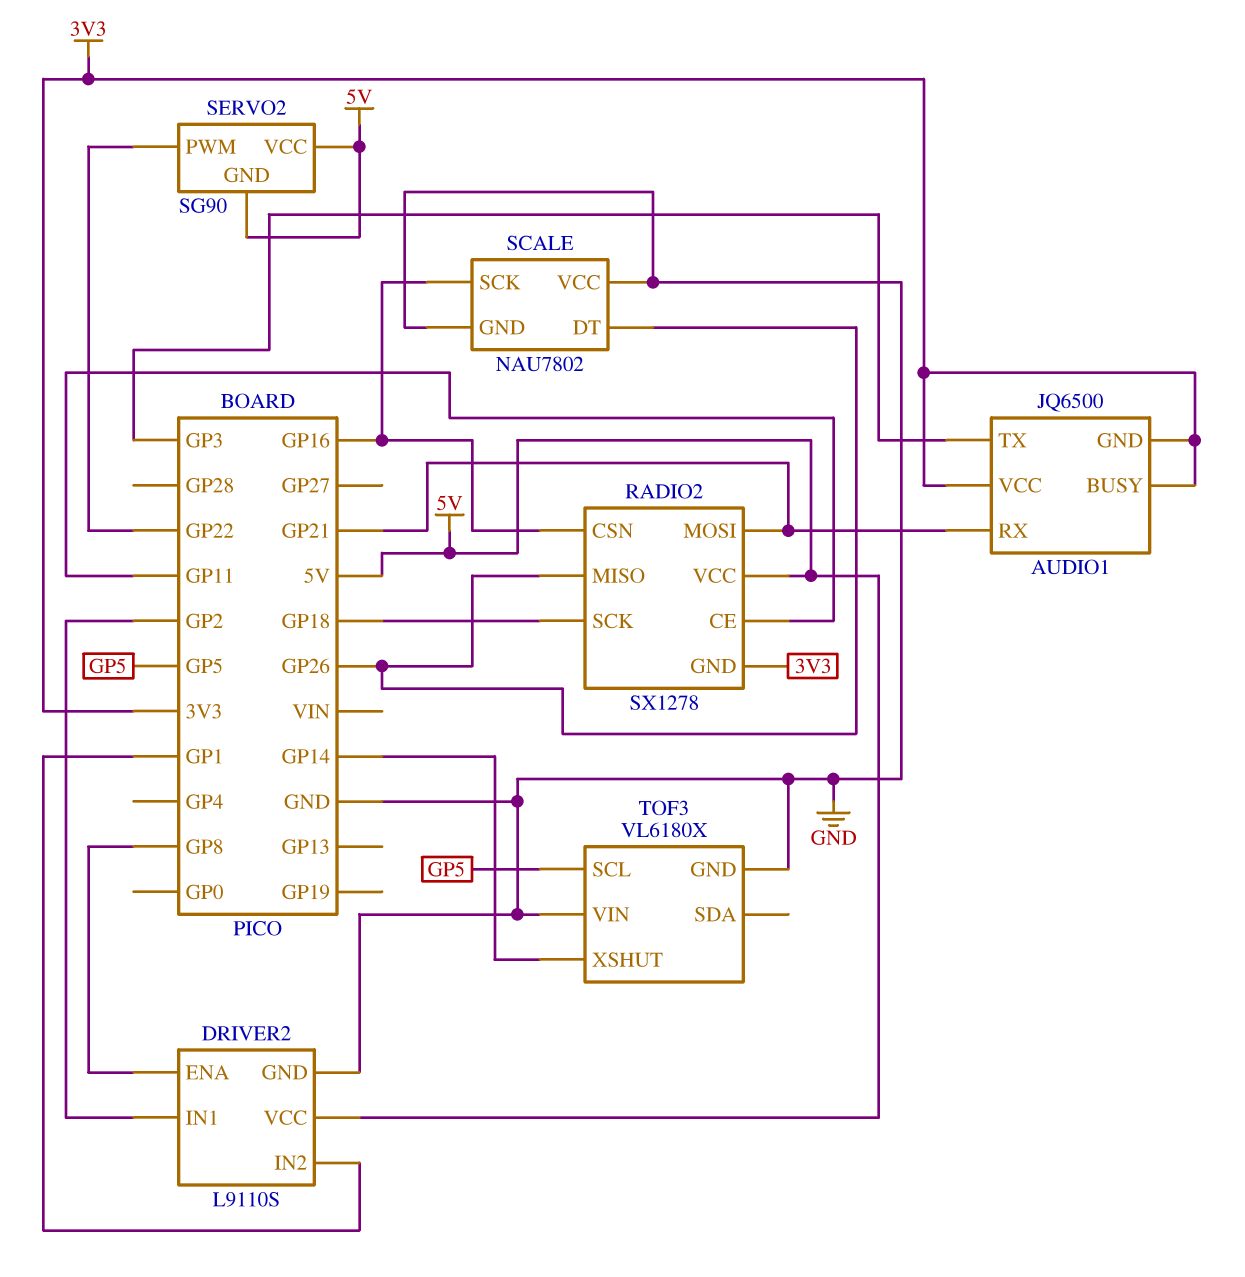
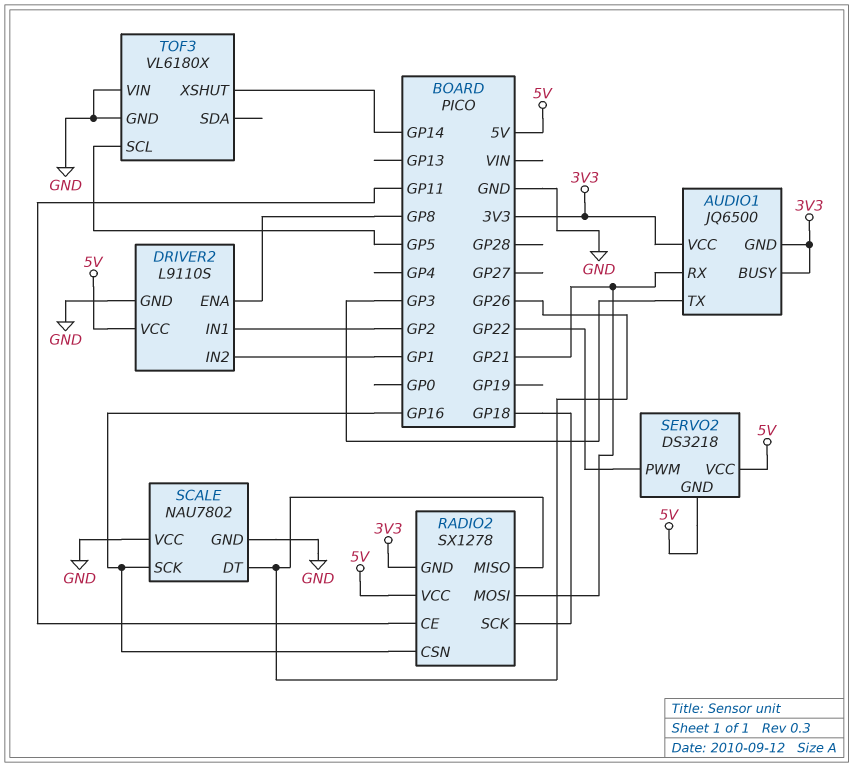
SERVO2: SG90 -> DS3218

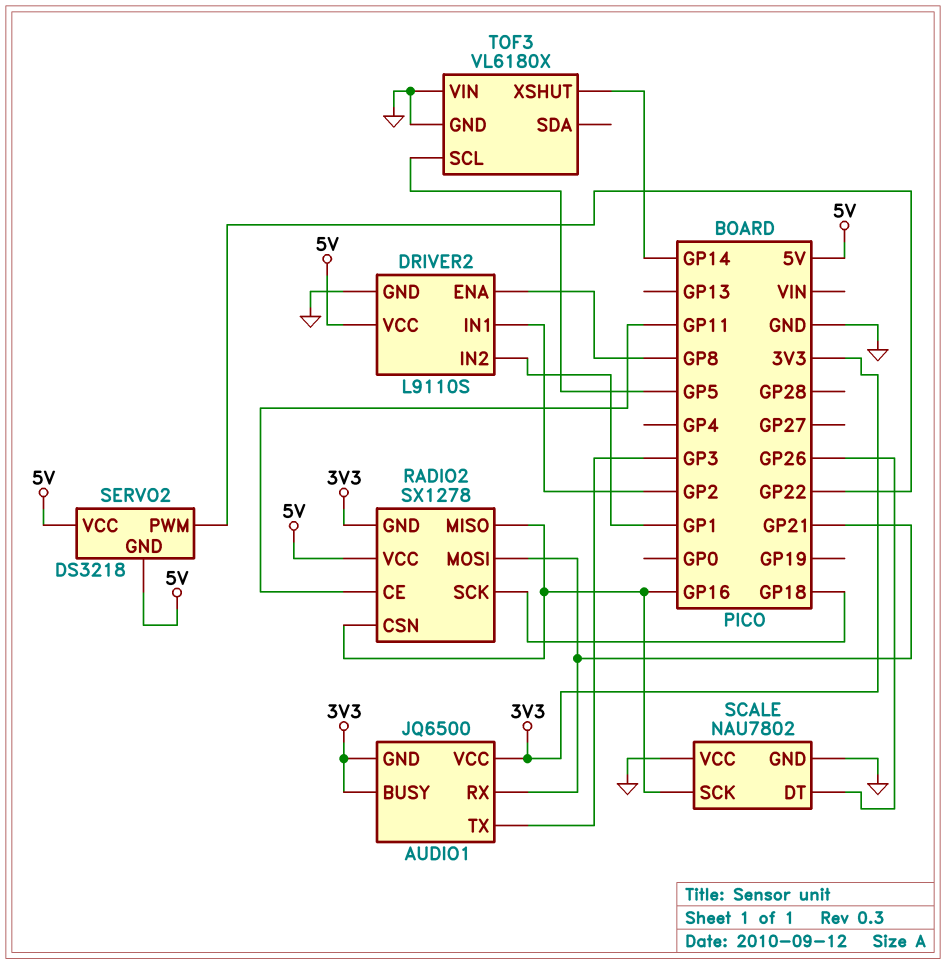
RADIO2 pin MISO: GP26 -> GP16

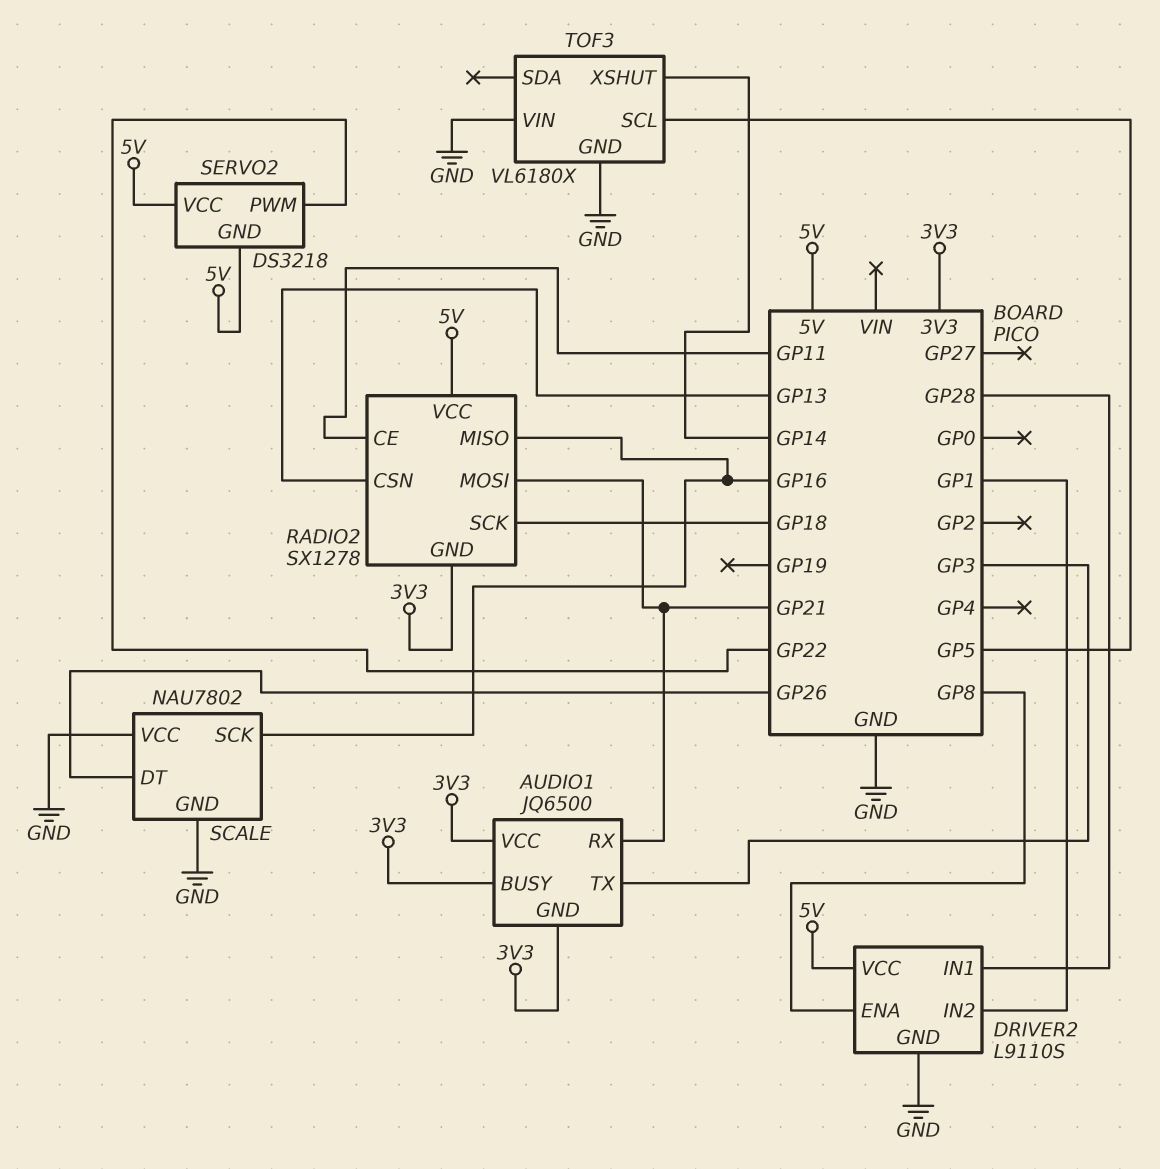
DRIVER2 pin IN1: GP2 -> GP28
RADIO2 pin CSN: GP16 -> GP13

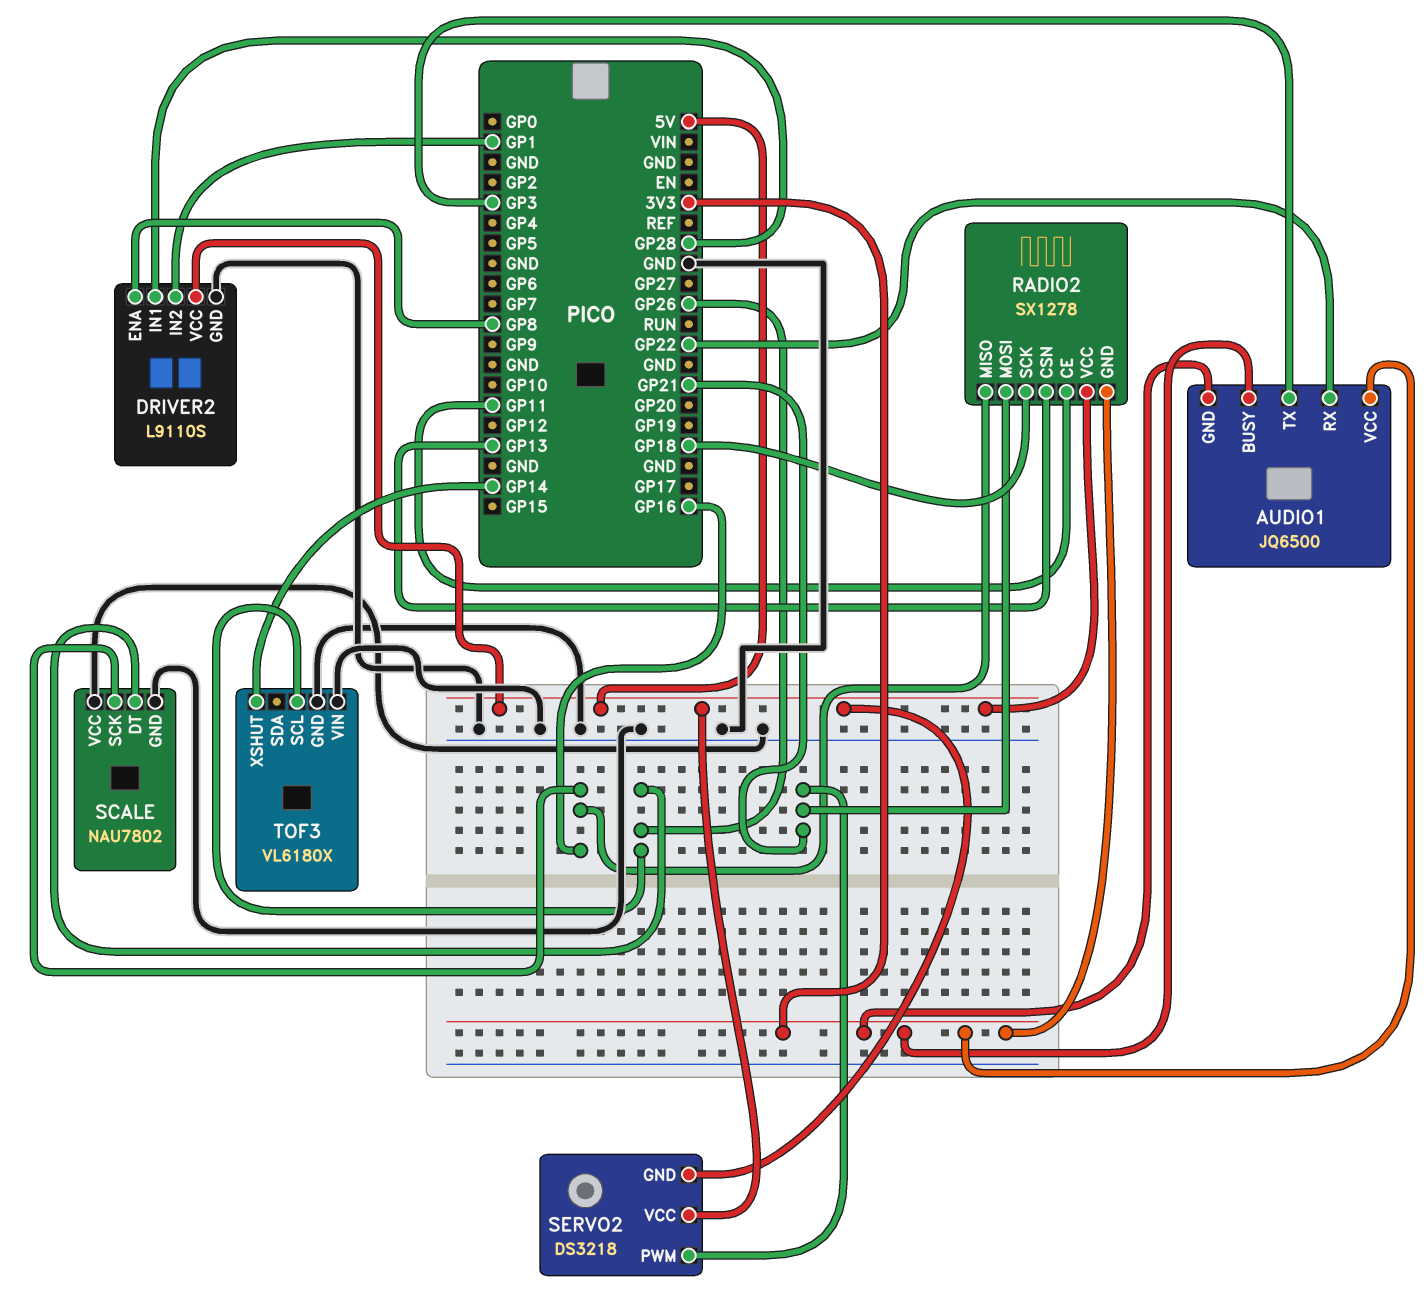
AUDIO1 pin RX: GP21 -> GP22
SERVO2 pin PWM: GP22 -> GP21
TOF3 pin SCL: GP5 -> GP26

